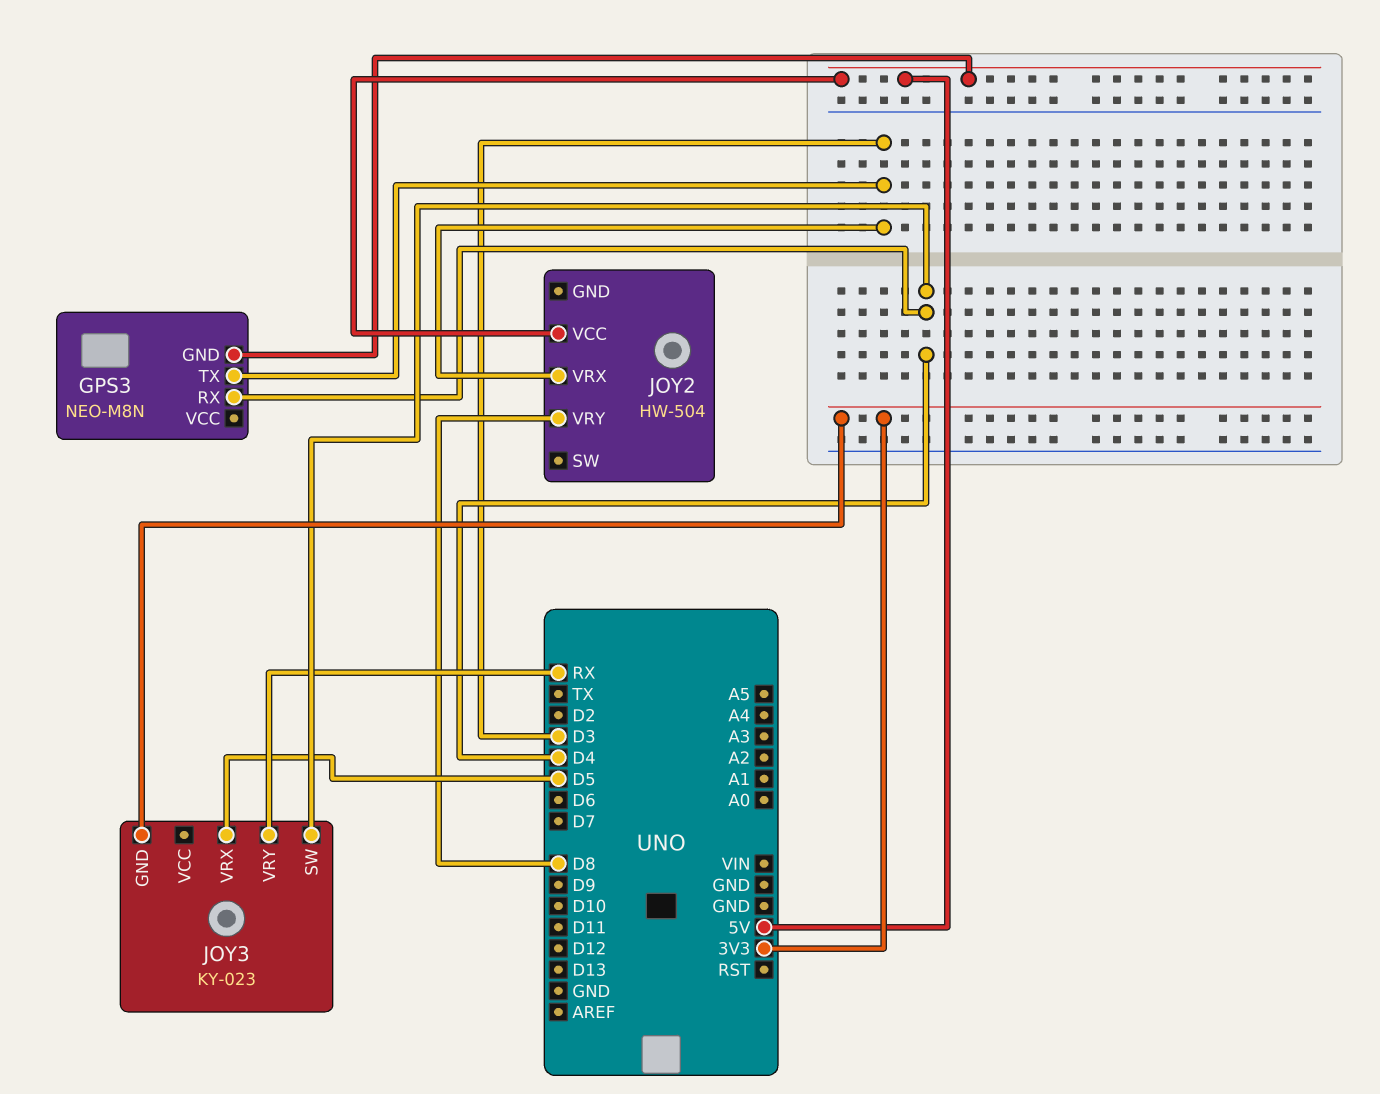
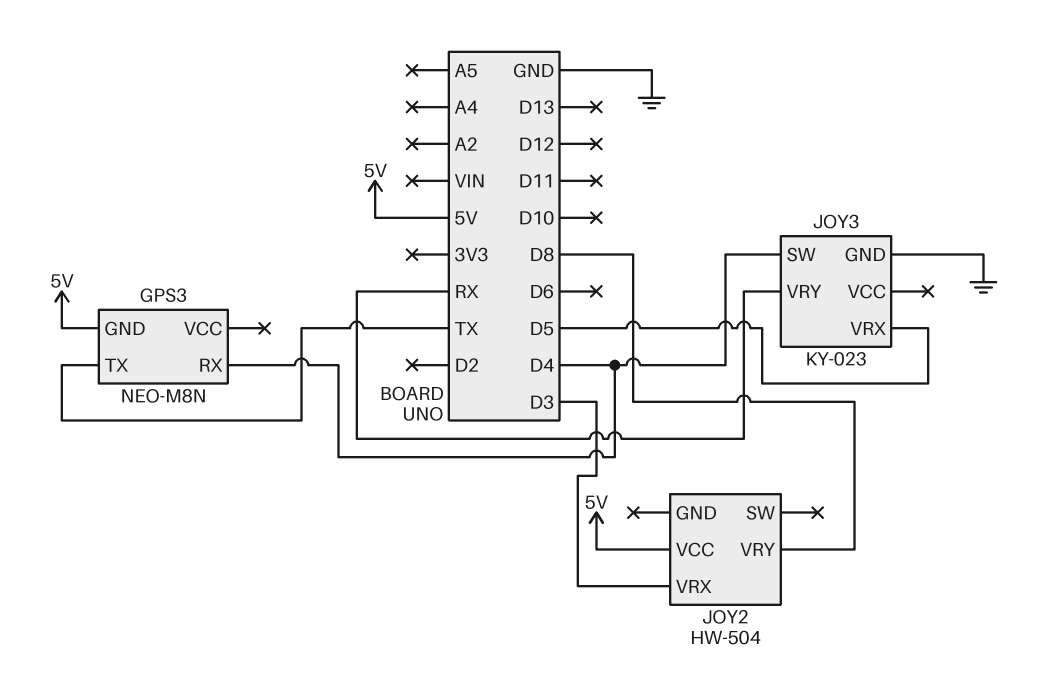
GPS3 pin TX: D3 -> TX
JOY3 pin GND: 3V3 -> GND

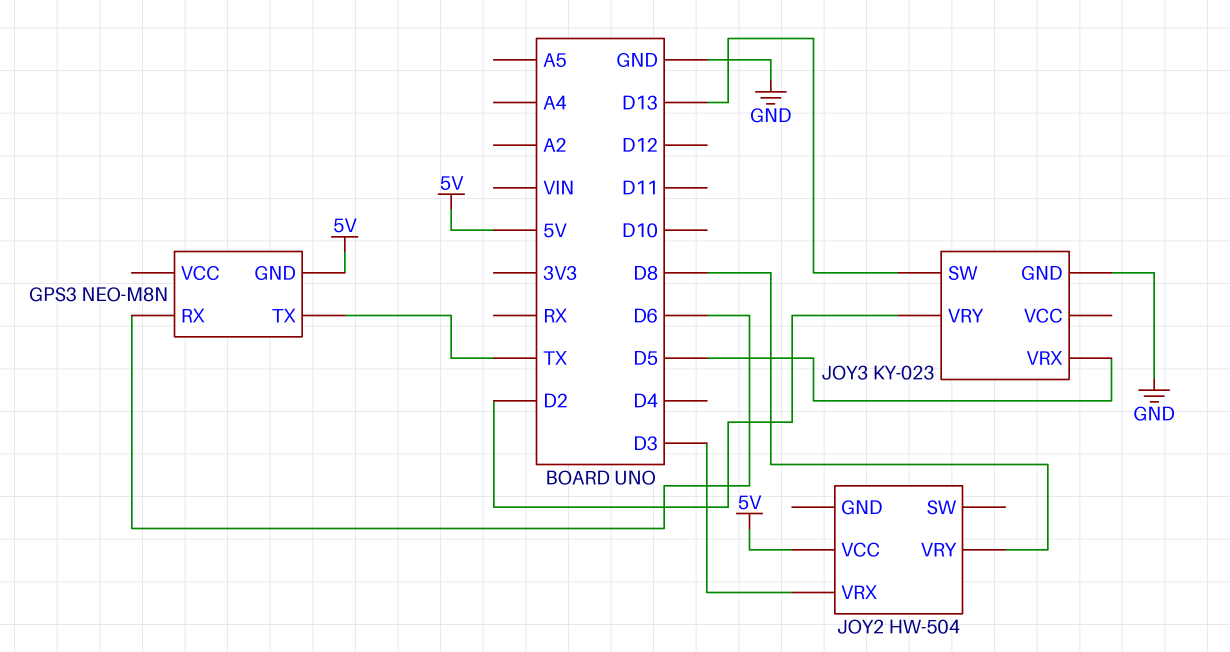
GPS3 pin RX: D4 -> D6
JOY3 pin SW: D4 -> D13
JOY3 pin VRY: RX -> D2

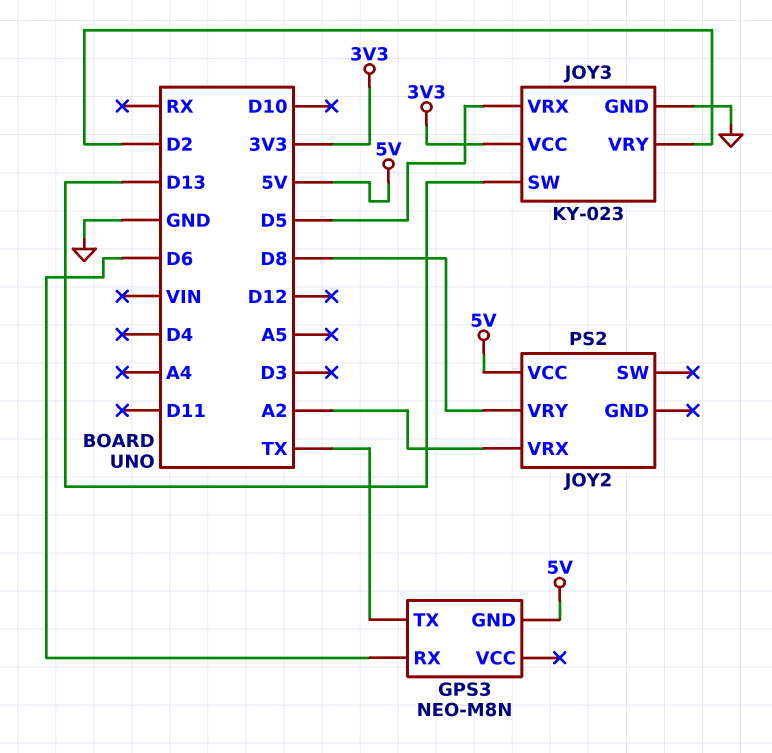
JOY2: HW-504 -> PS2
JOY2 pin VRX: D3 -> A2
JOY3 pin VCC: none -> 3V3

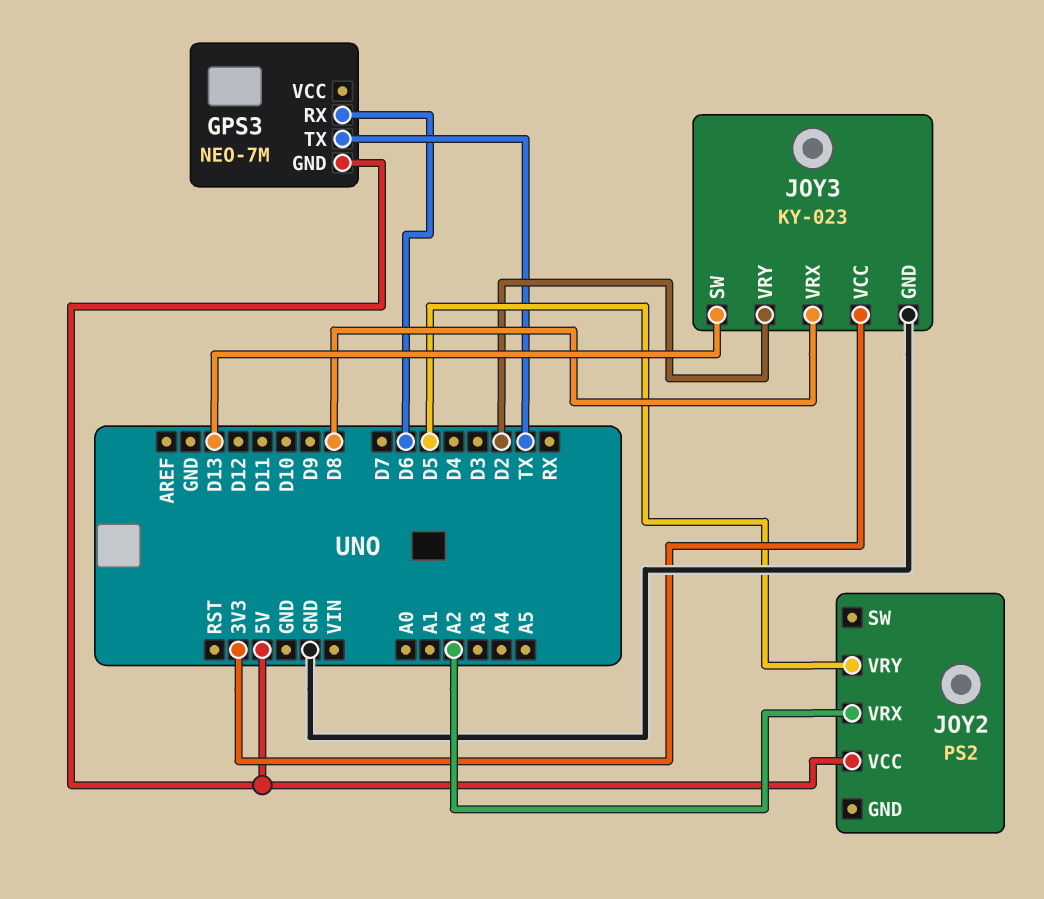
GPS3: NEO-M8N -> NEO-7M
JOY2 pin VRY: D8 -> D5
JOY3 pin VRX: D5 -> D8

